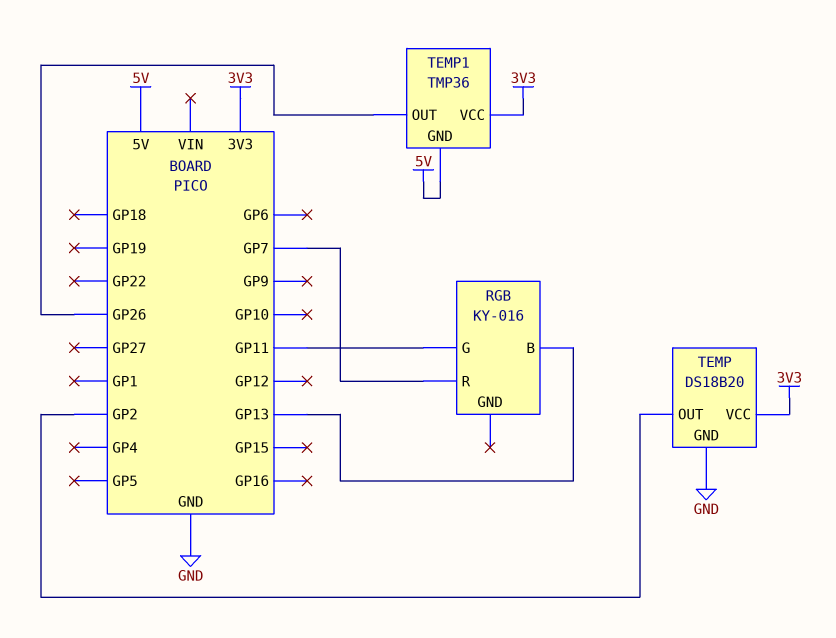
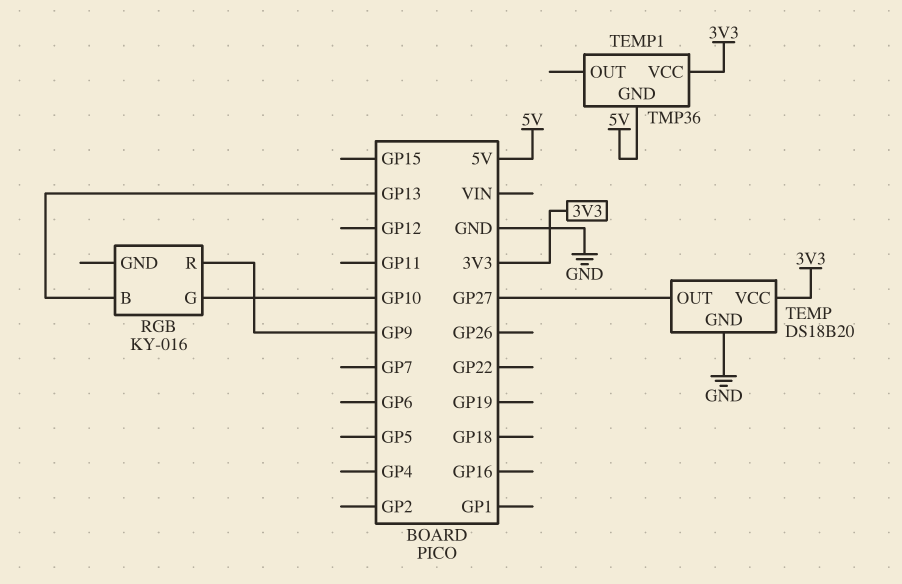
RGB pin G: GP11 -> GP10
RGB pin R: GP7 -> GP9
TEMP pin OUT: GP2 -> GP27
TEMP1 pin OUT: GP26 -> none

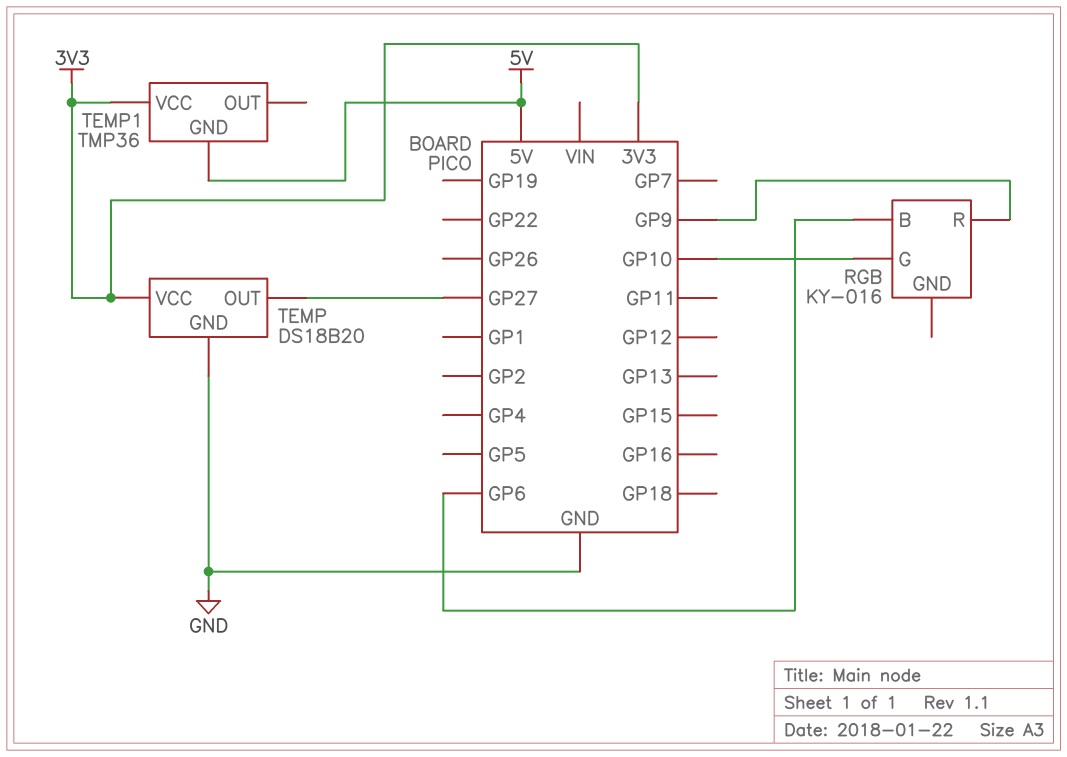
RGB pin B: GP13 -> GP6

